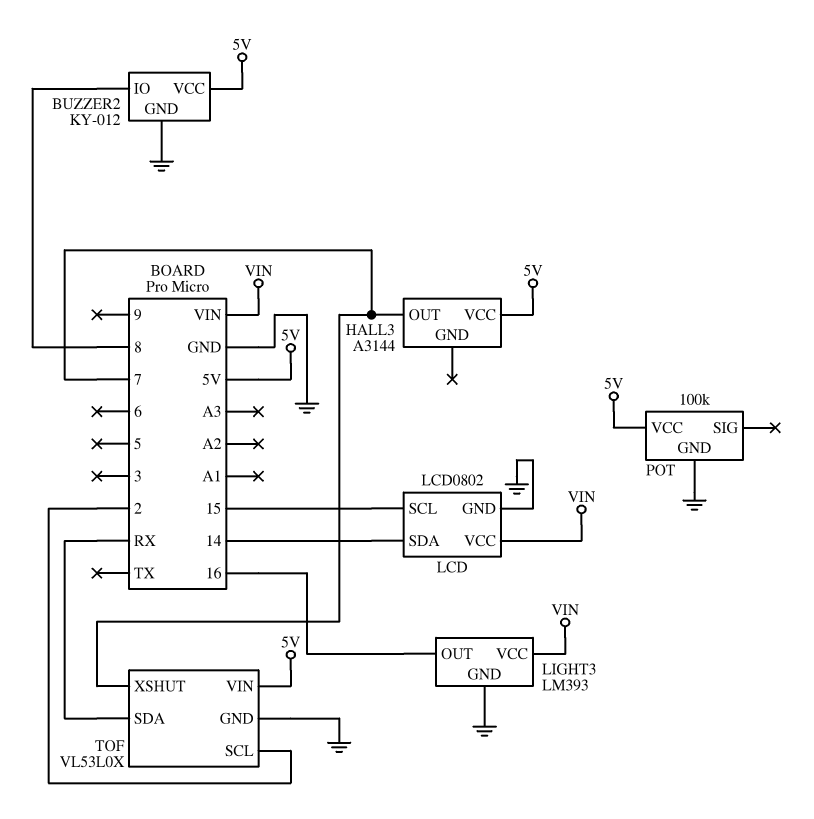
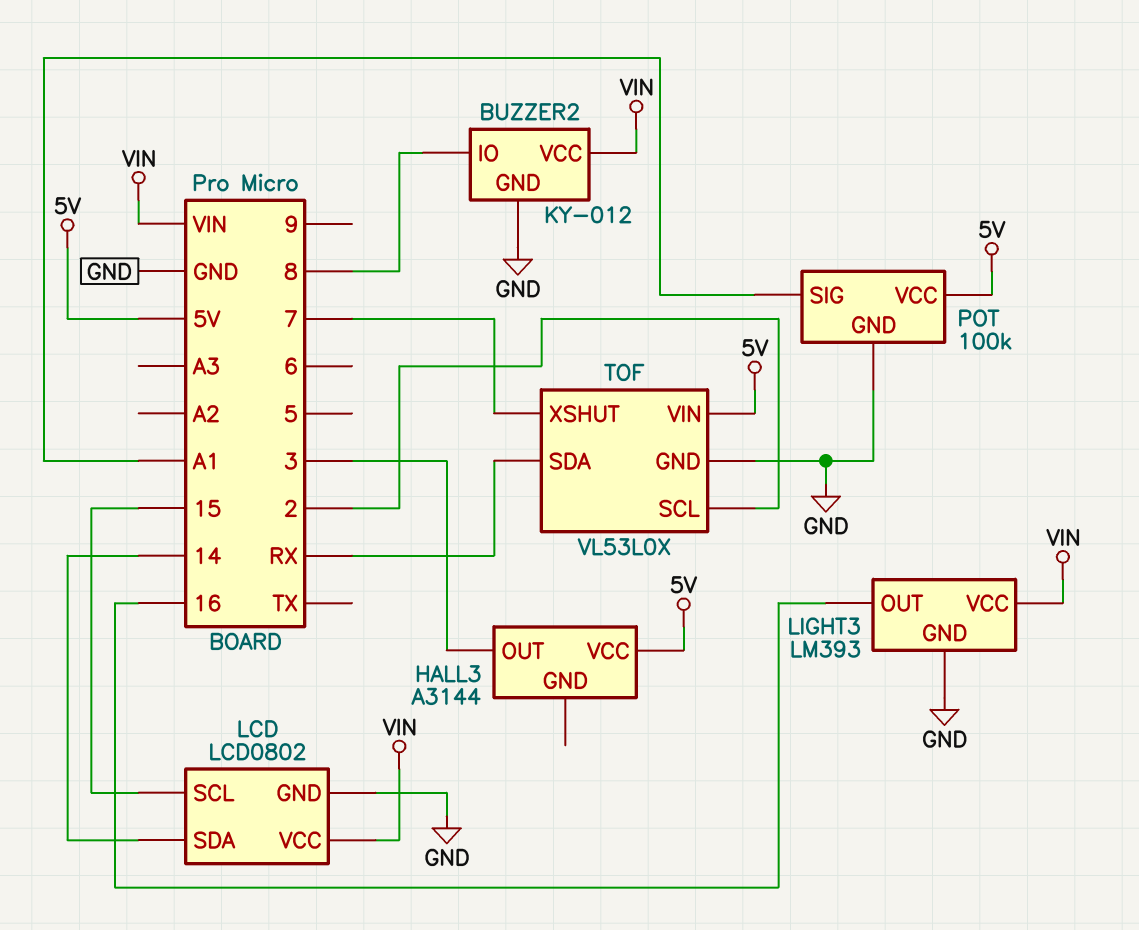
BUZZER2 pin VCC: 5V -> VIN
HALL3 pin OUT: 7 -> 3
POT pin SIG: none -> A1

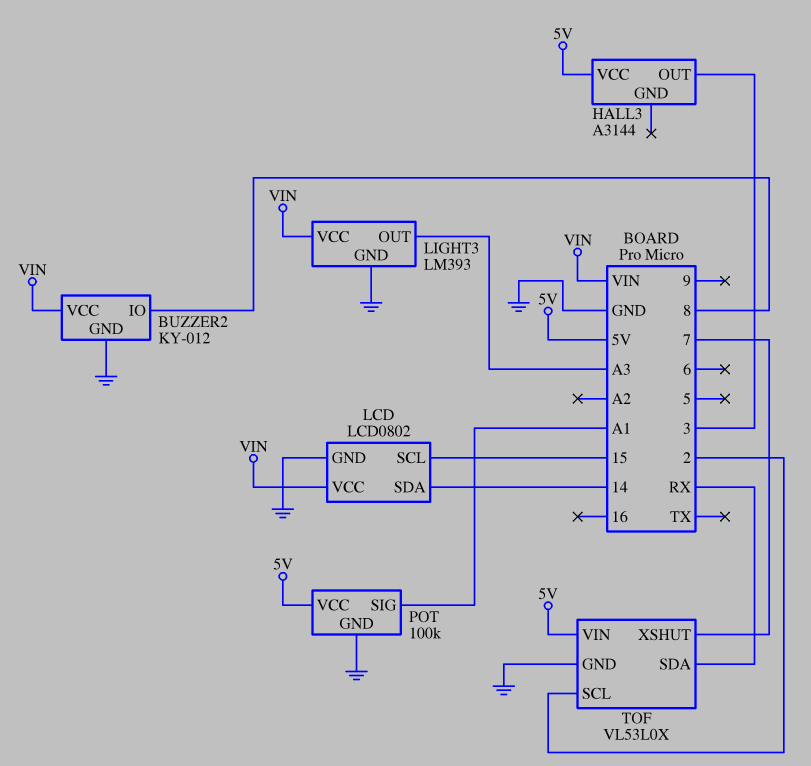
LIGHT3 pin OUT: 16 -> A3

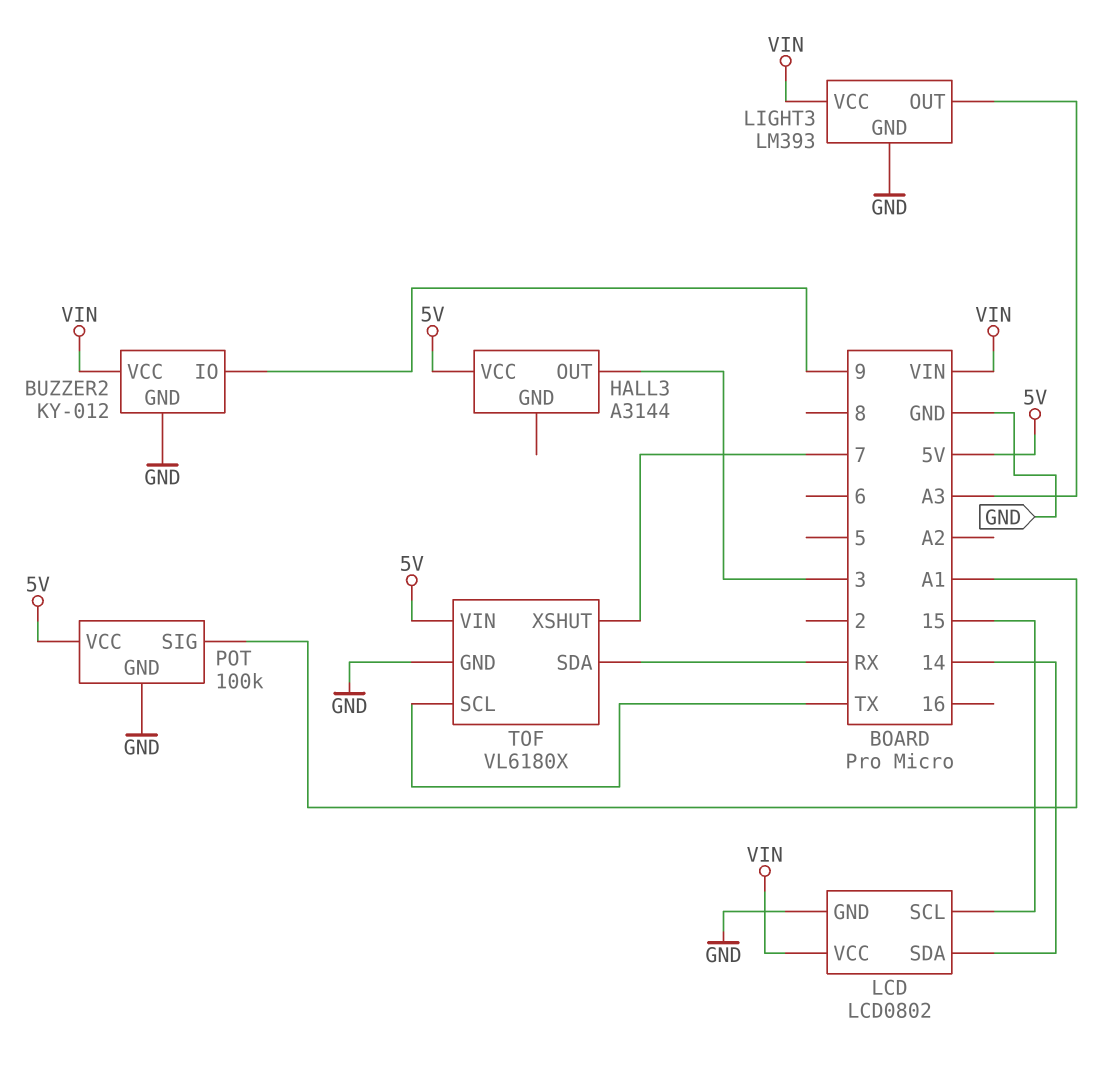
BUZZER2 pin IO: 8 -> 9
TOF: VL53L0X -> VL6180X
TOF pin SCL: 2 -> TX

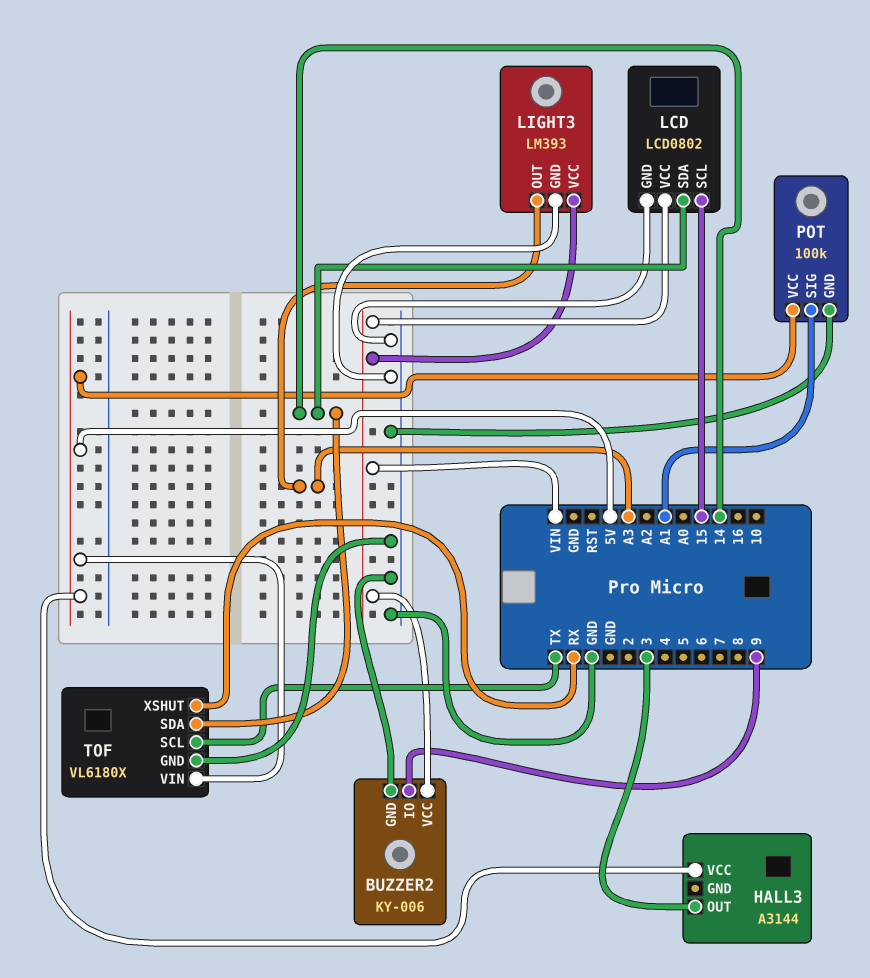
BUZZER2: KY-012 -> KY-006
TOF pin SDA: RX -> 14
TOF pin XSHUT: 7 -> RX

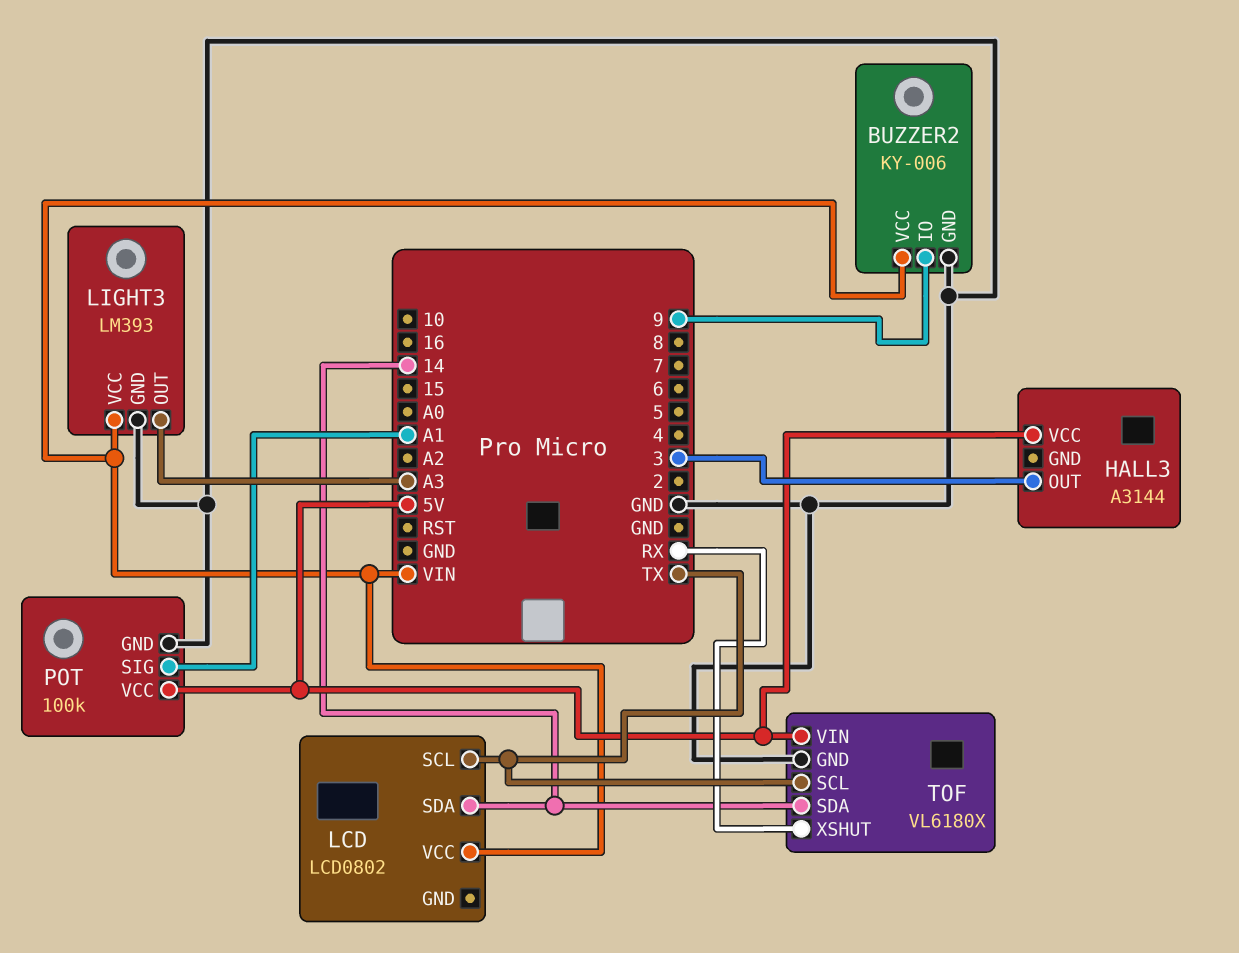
LCD pin GND: GND -> none
LCD pin SCL: 15 -> TX

